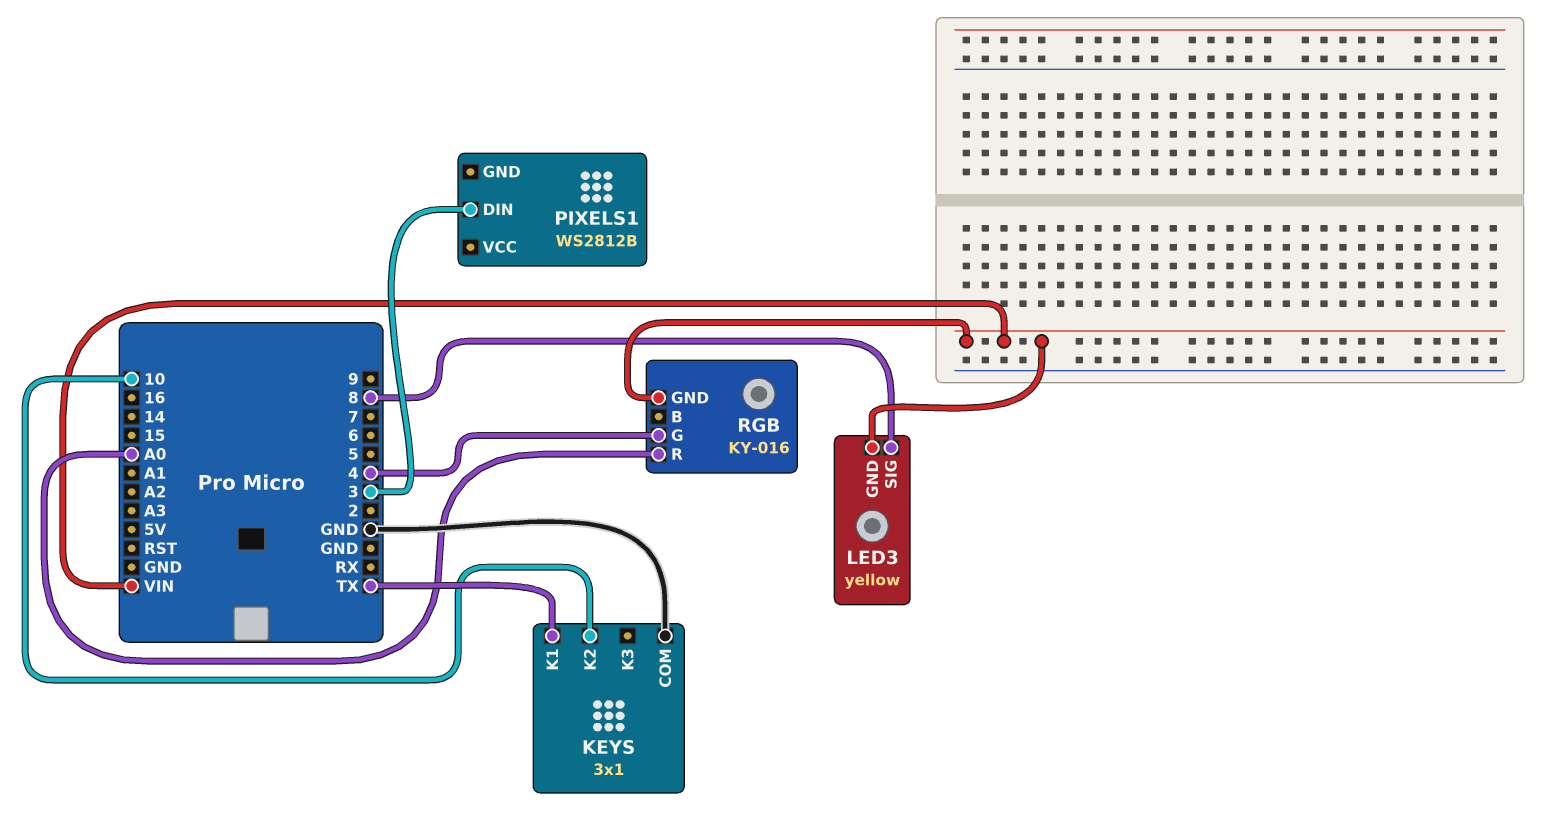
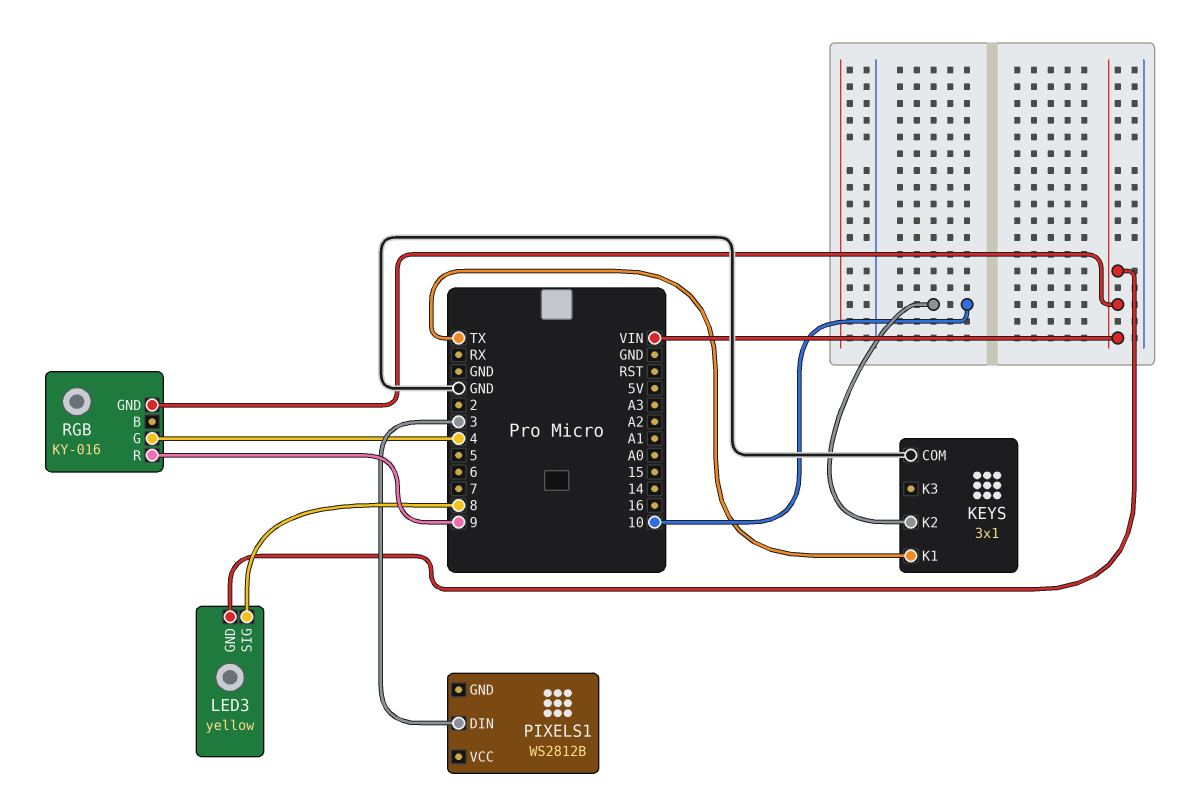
RGB pin R: A0 -> 9

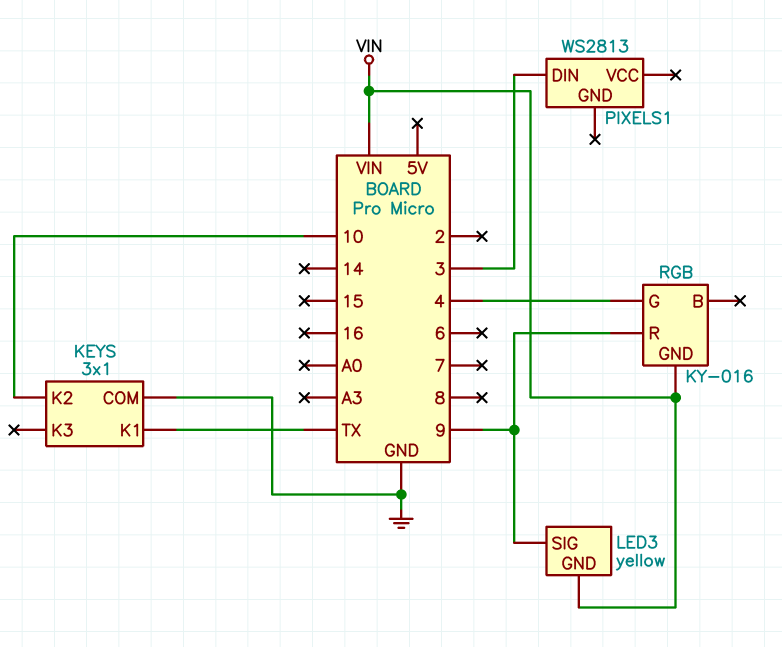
LED3 pin SIG: 8 -> 9
PIXELS1: WS2812B -> WS2813

